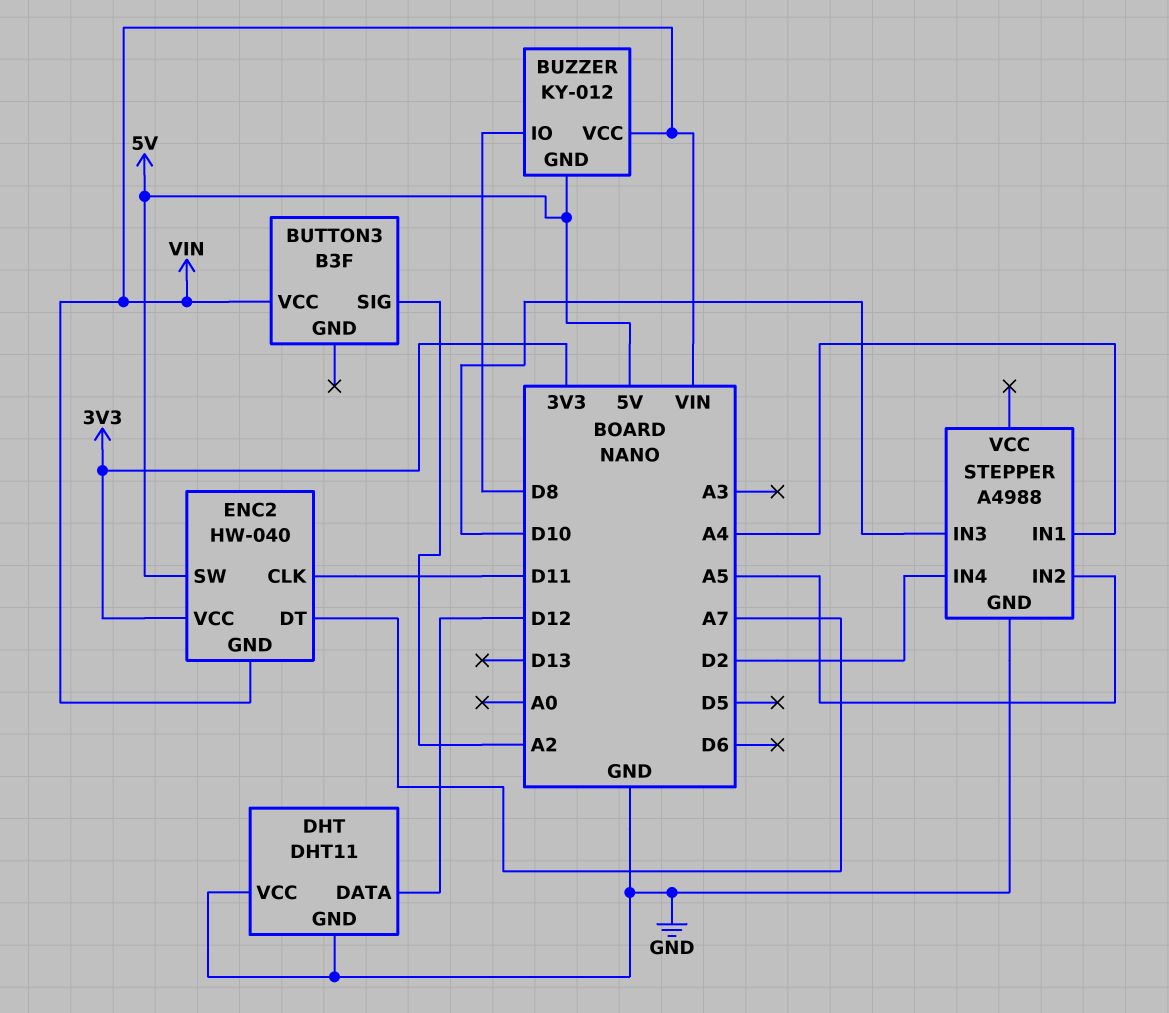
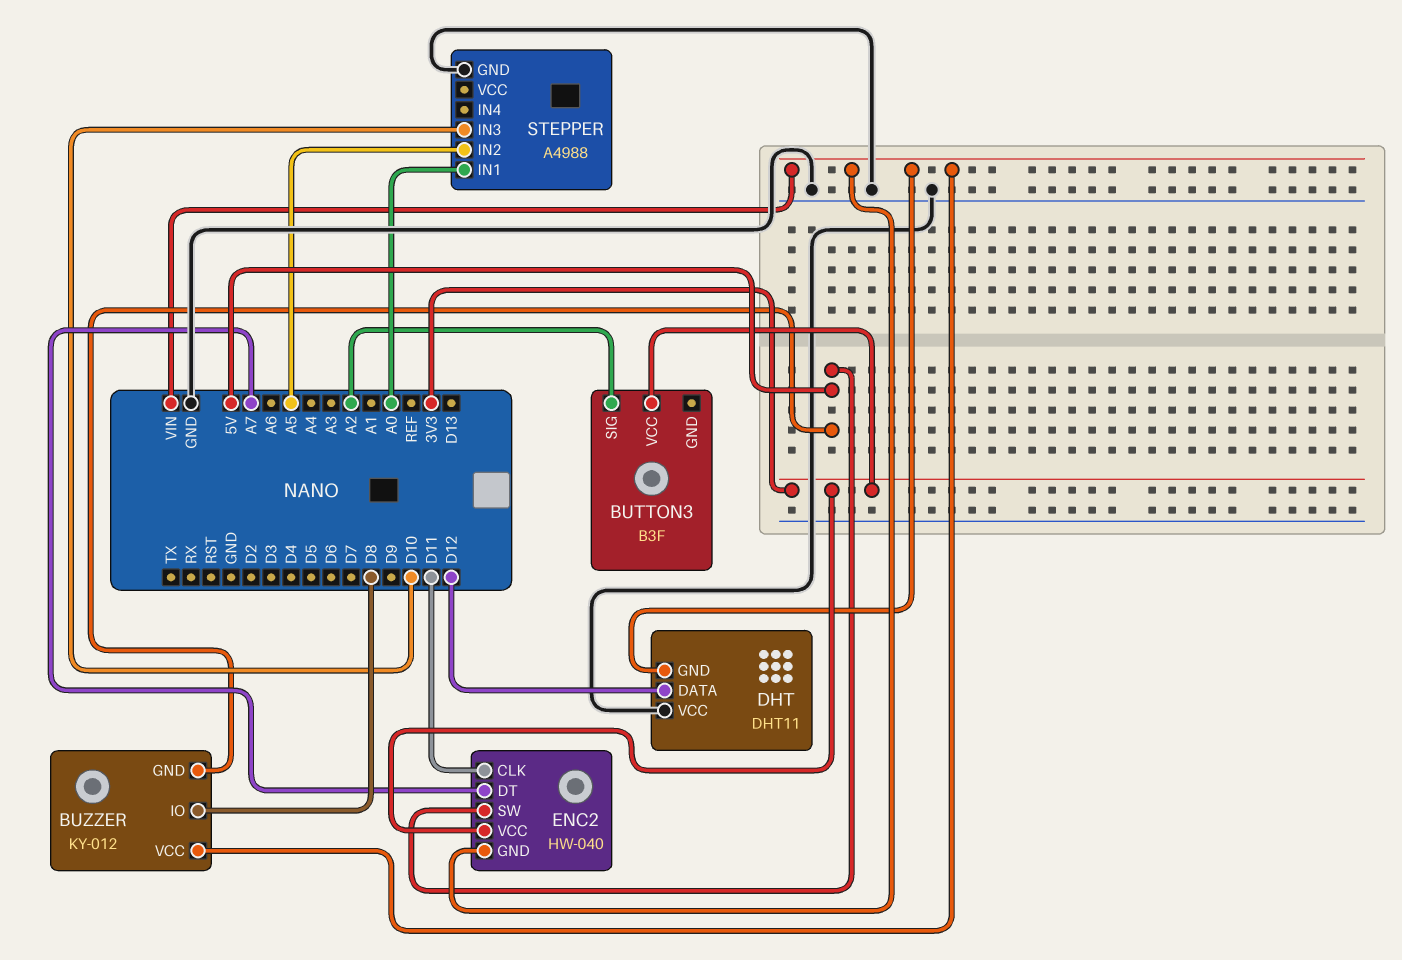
BUTTON3 pin VCC: VIN -> 3V3
DHT pin GND: GND -> VIN
STEPPER pin IN1: A4 -> A0
STEPPER pin IN4: D2 -> none

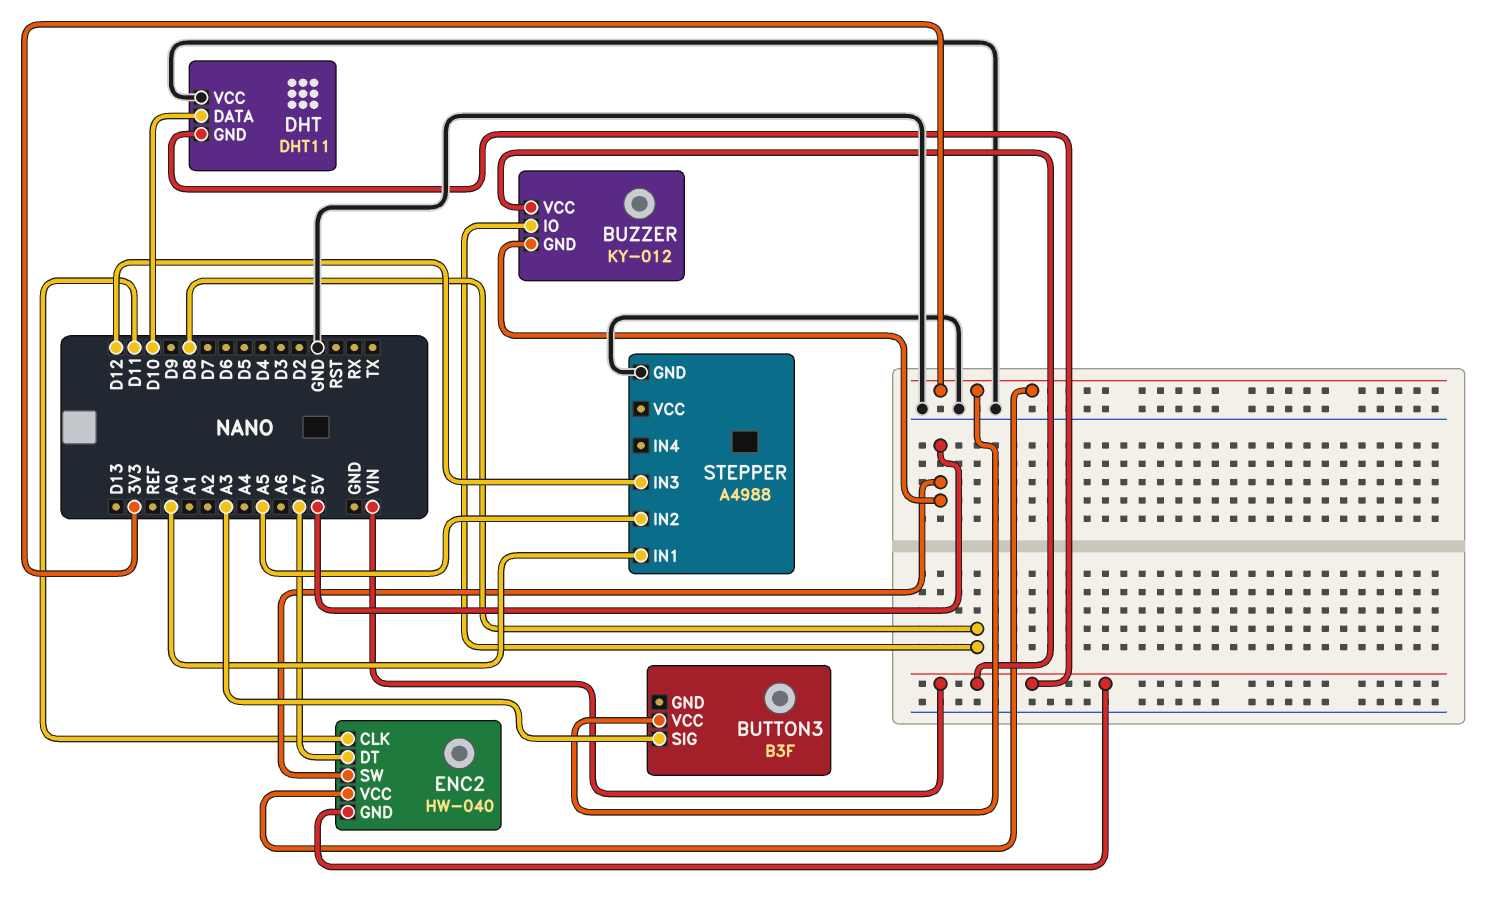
BUTTON3 pin SIG: A2 -> A3
DHT pin DATA: D12 -> D10
STEPPER pin IN3: D10 -> D12

